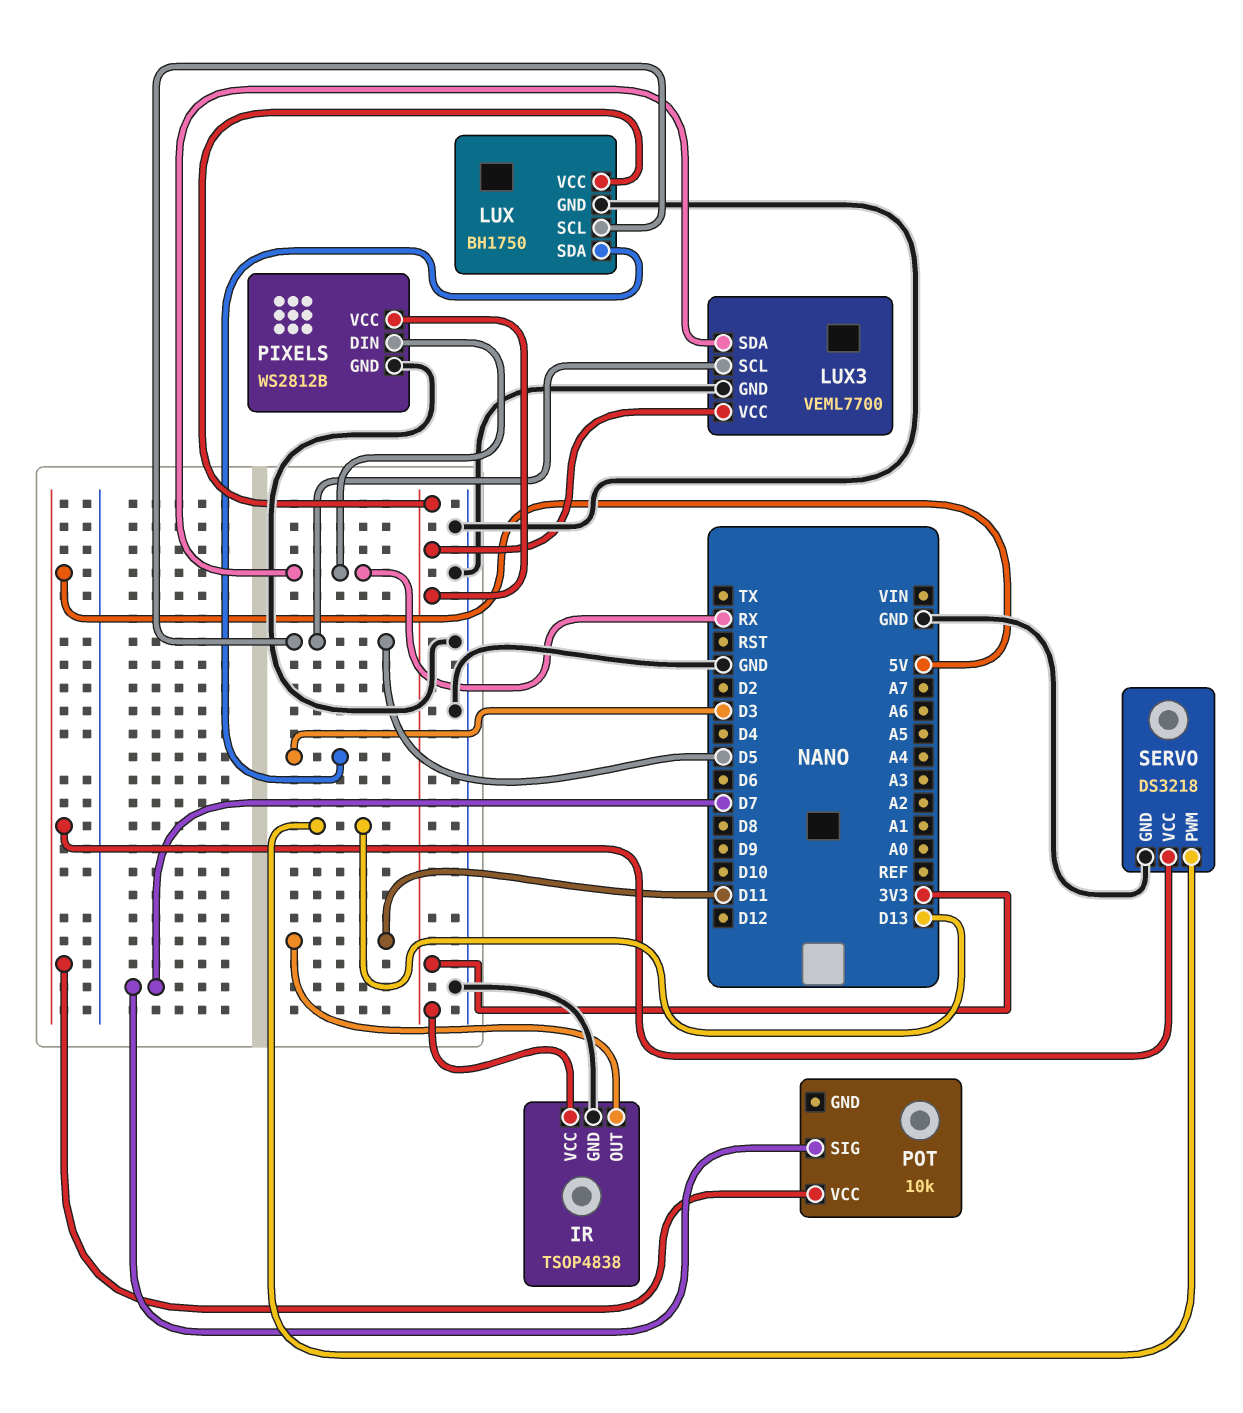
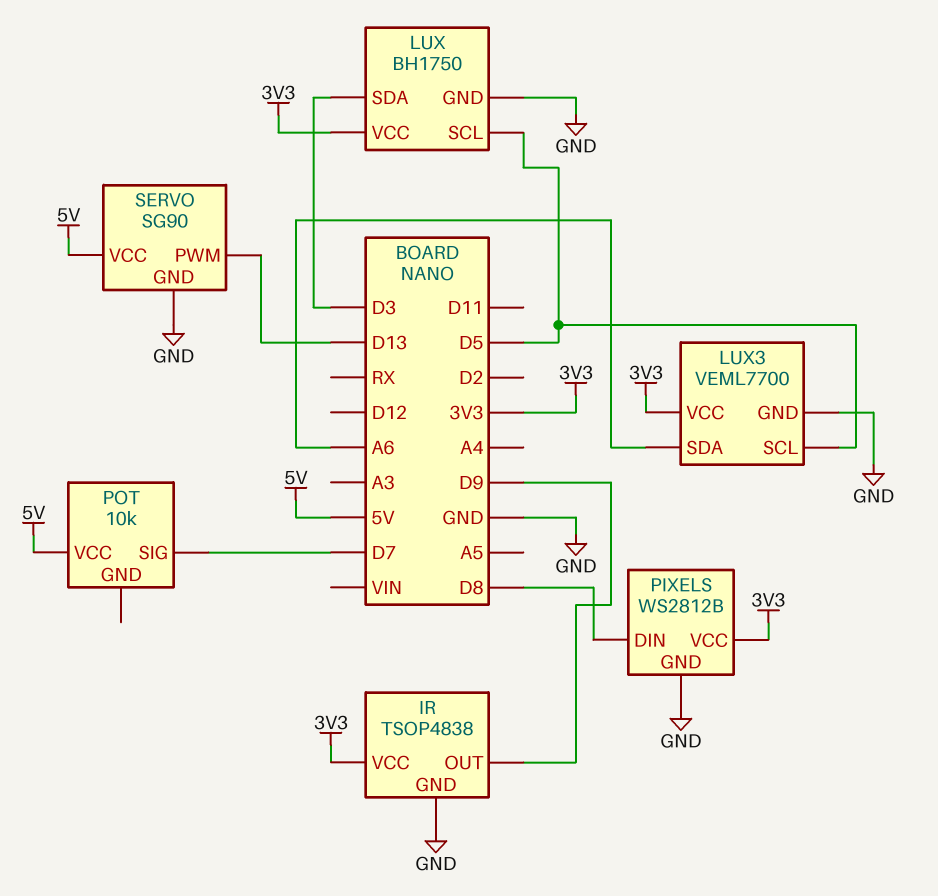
IR pin OUT: D11 -> D9
LUX3 pin SDA: RX -> A6
PIXELS pin DIN: RX -> D8
SERVO: DS3218 -> SG90

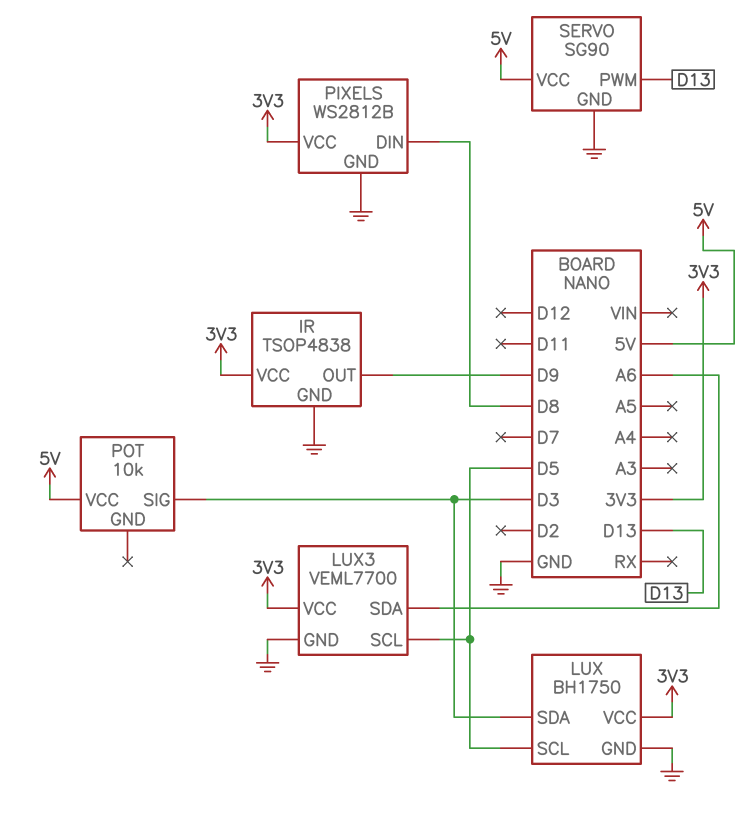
POT pin SIG: D7 -> D3

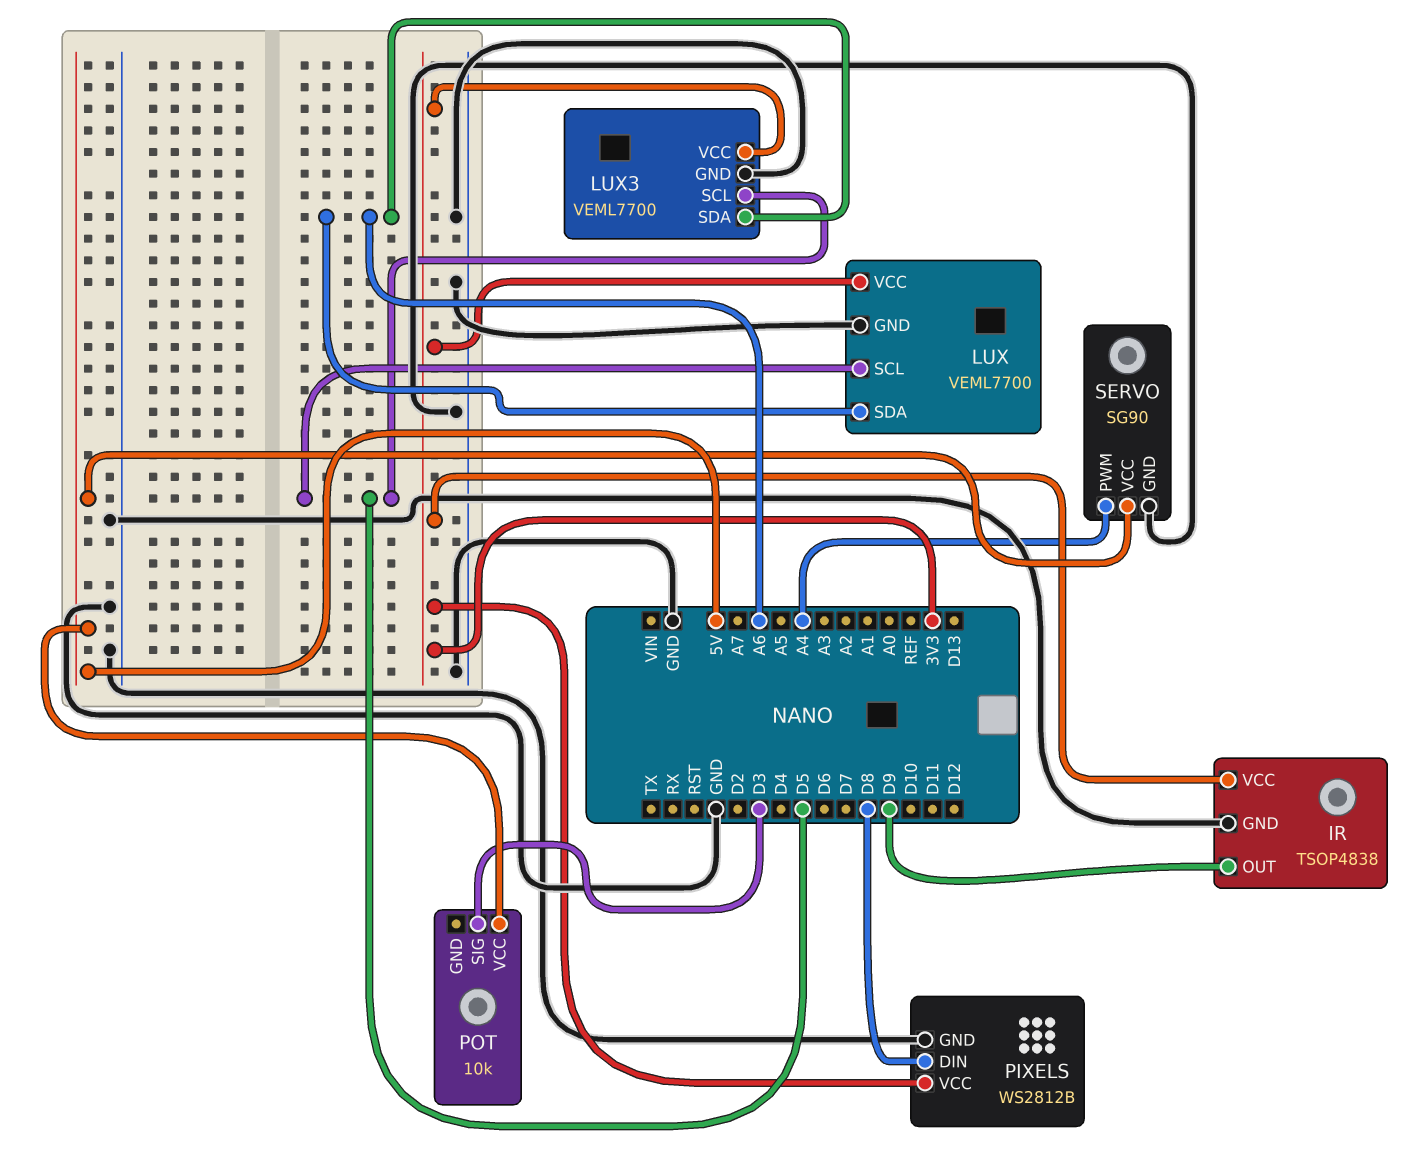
LUX: BH1750 -> VEML7700
LUX pin SDA: D3 -> A6
SERVO pin PWM: D13 -> A4

